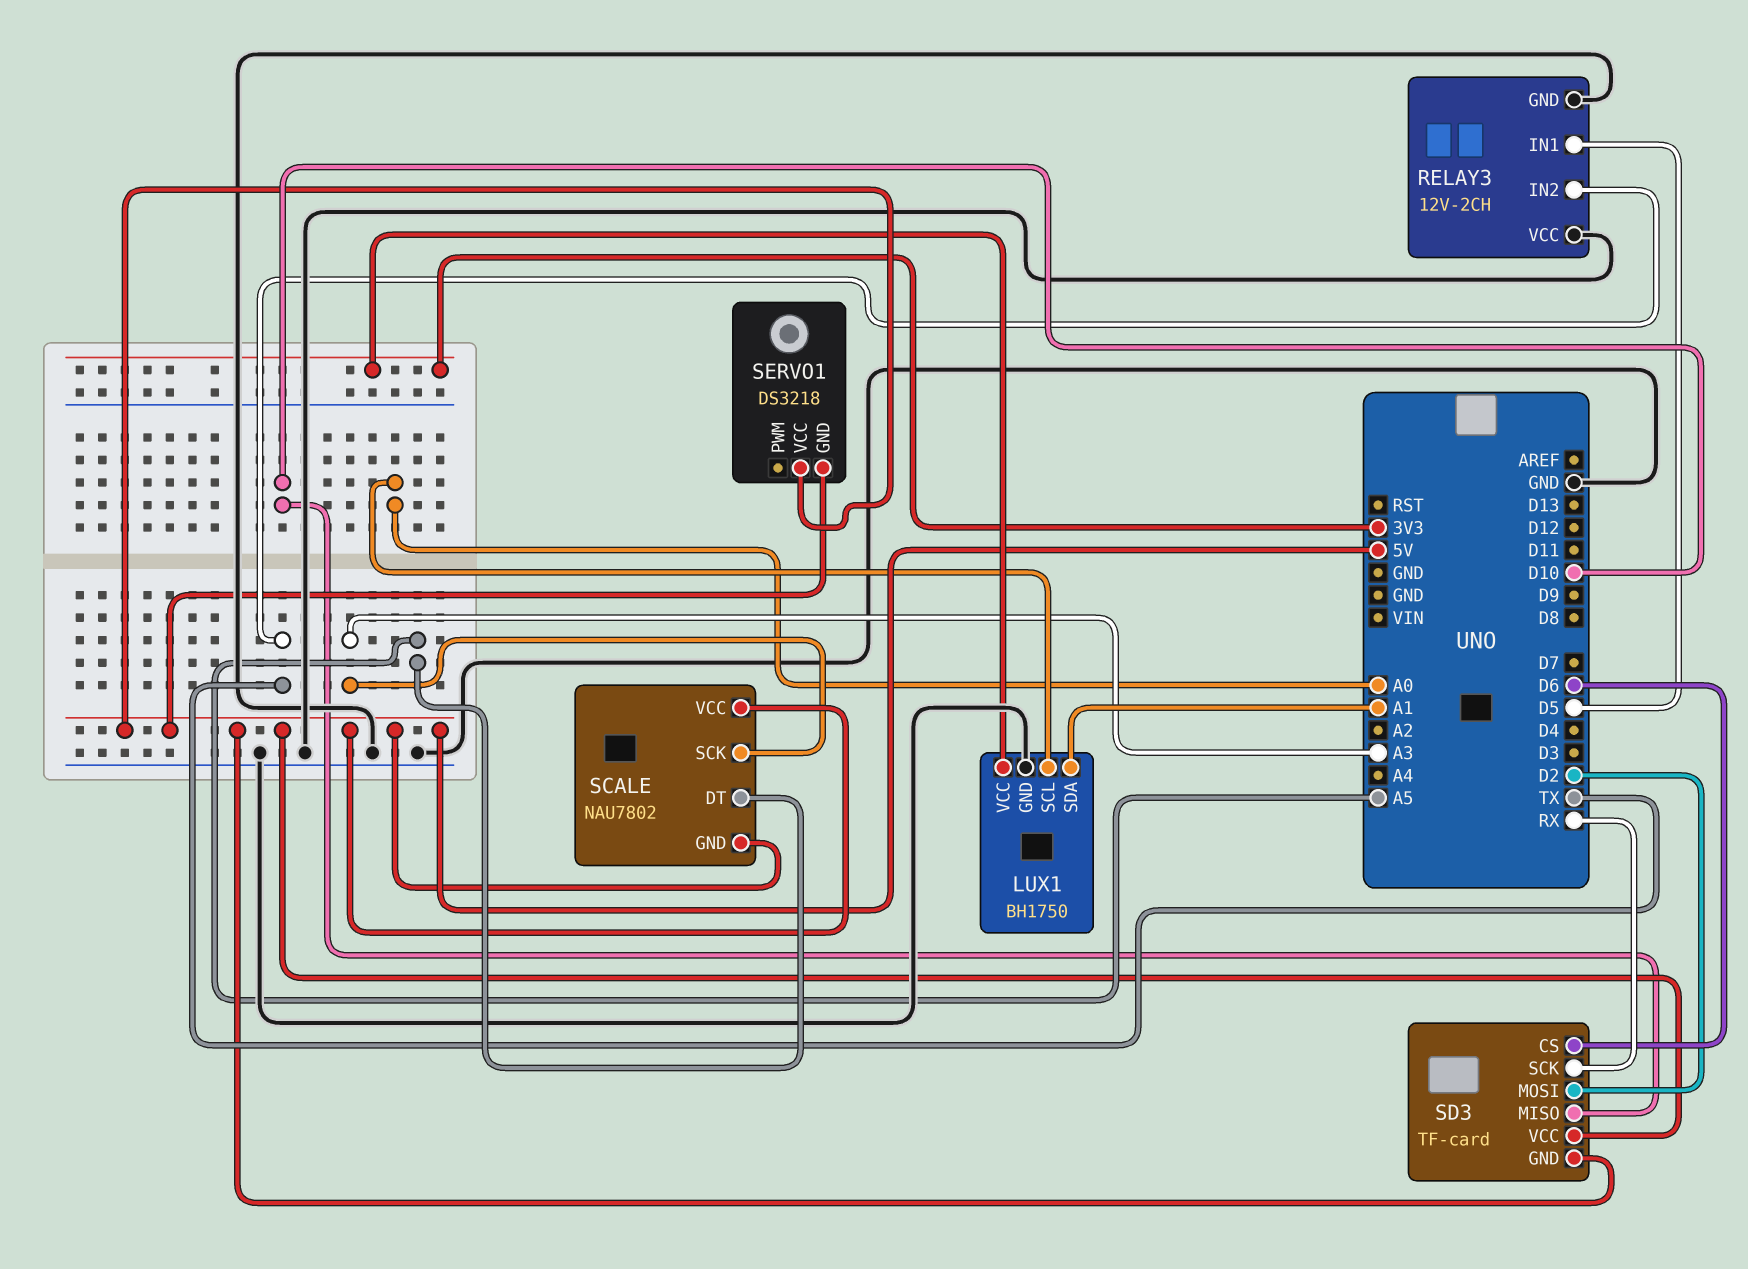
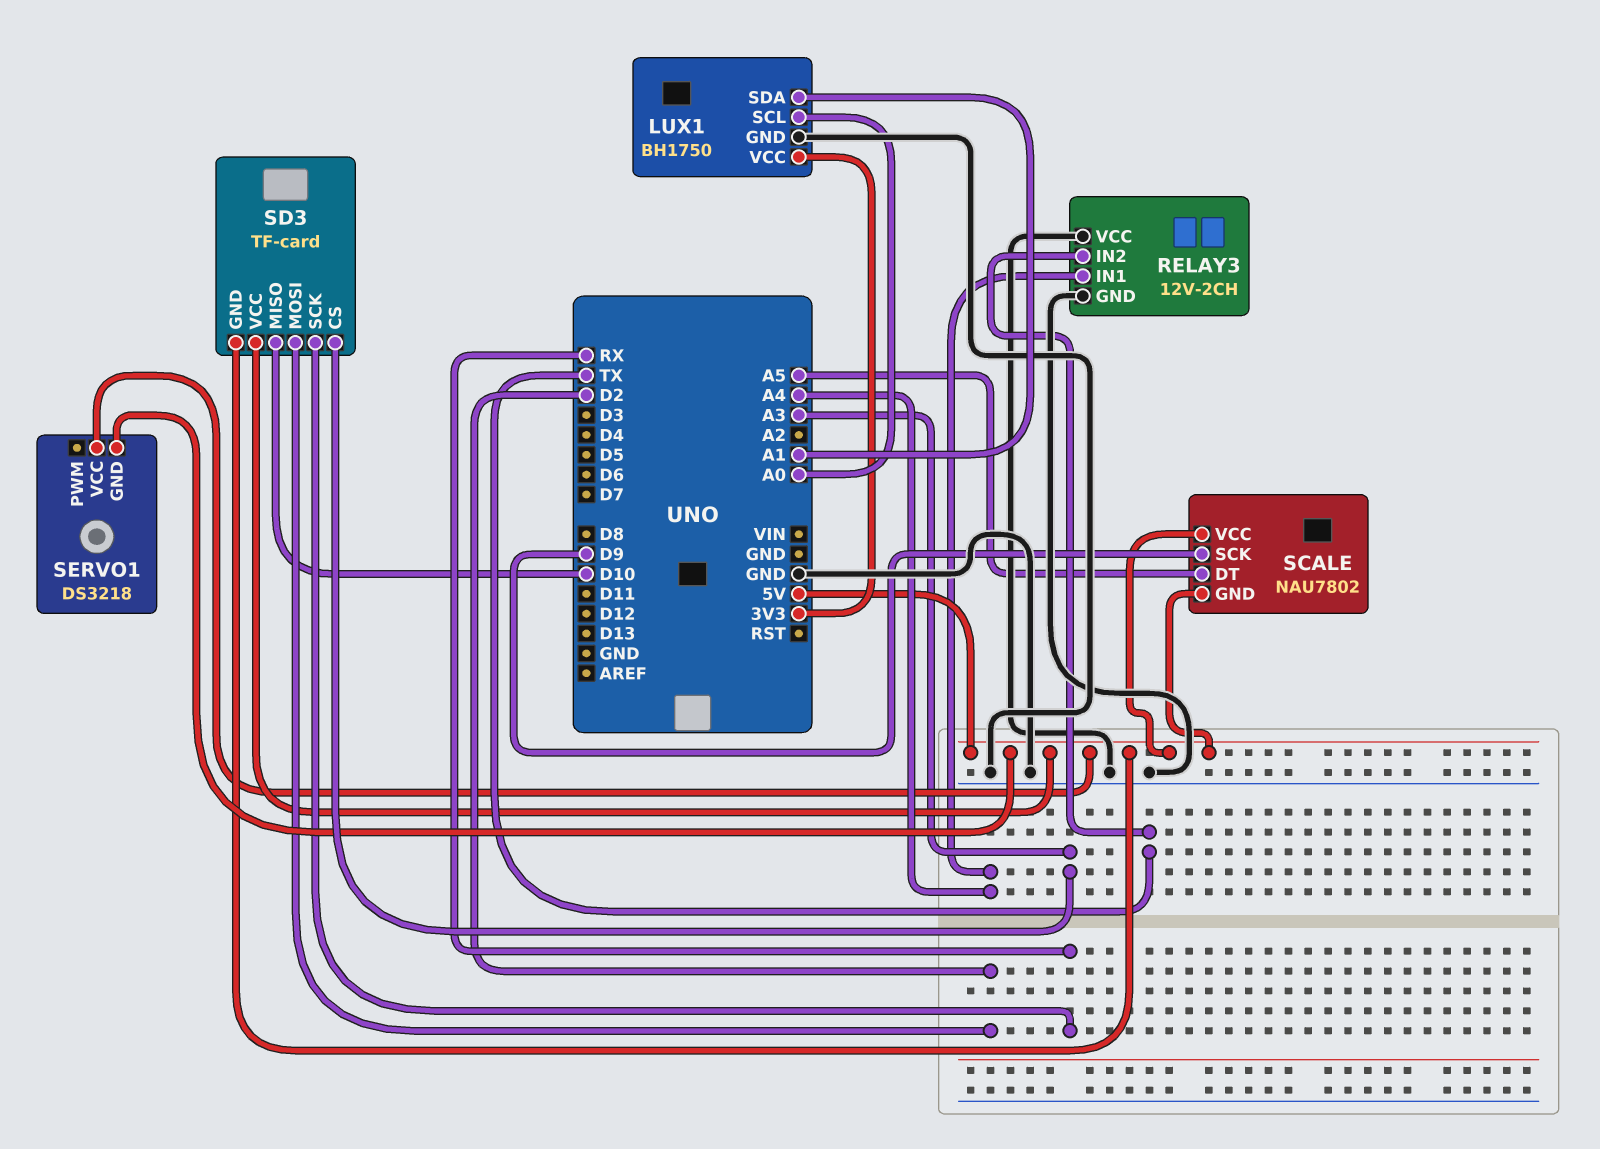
RELAY3 pin IN1: D5 -> A4
SCALE pin SCK: A3 -> D9
SD3 pin CS: D6 -> A3

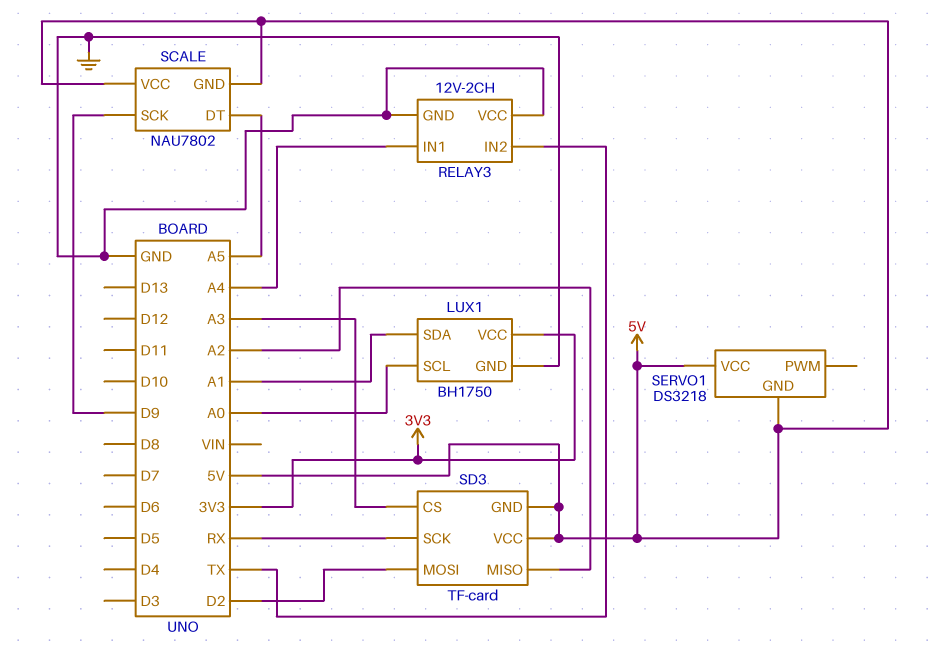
SD3 pin MISO: D10 -> A2

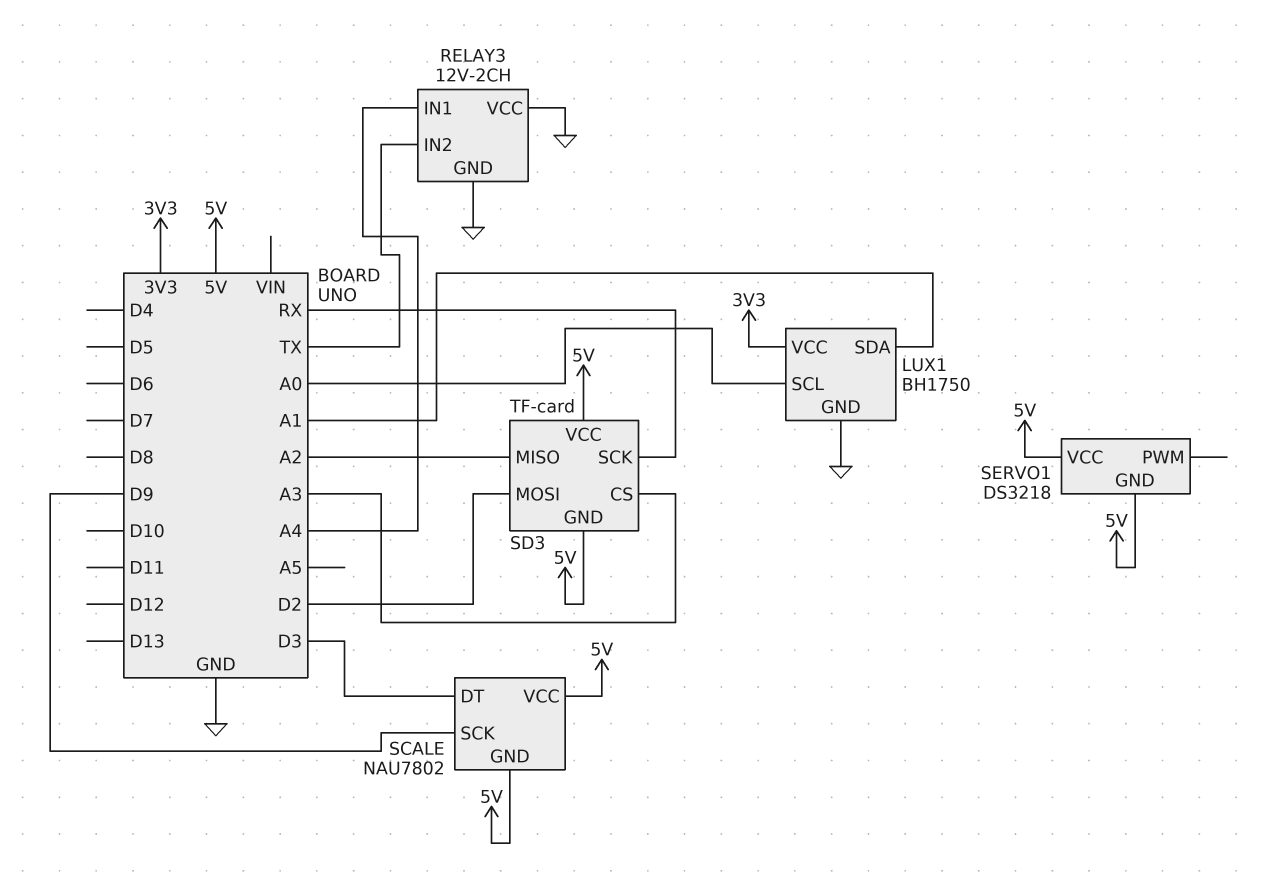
SCALE pin DT: A5 -> D3

